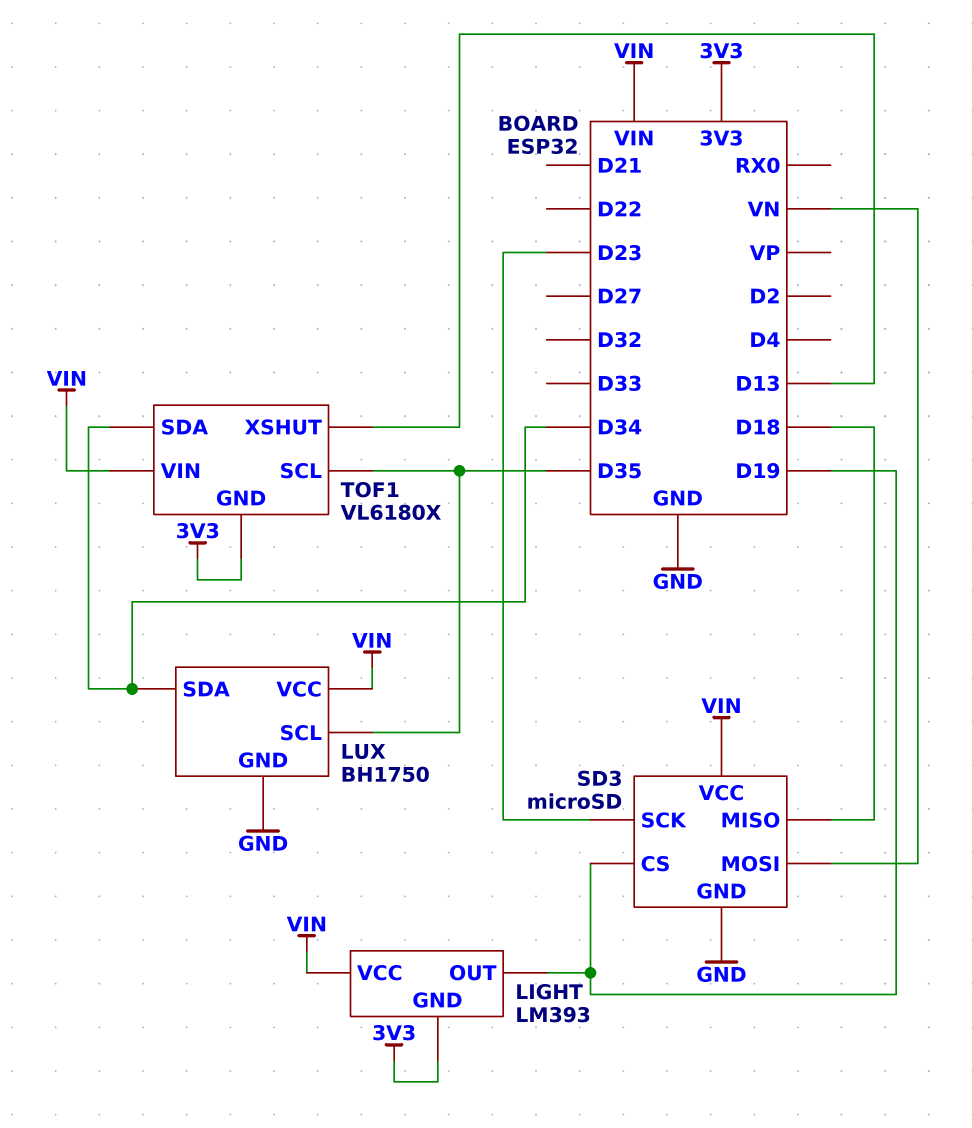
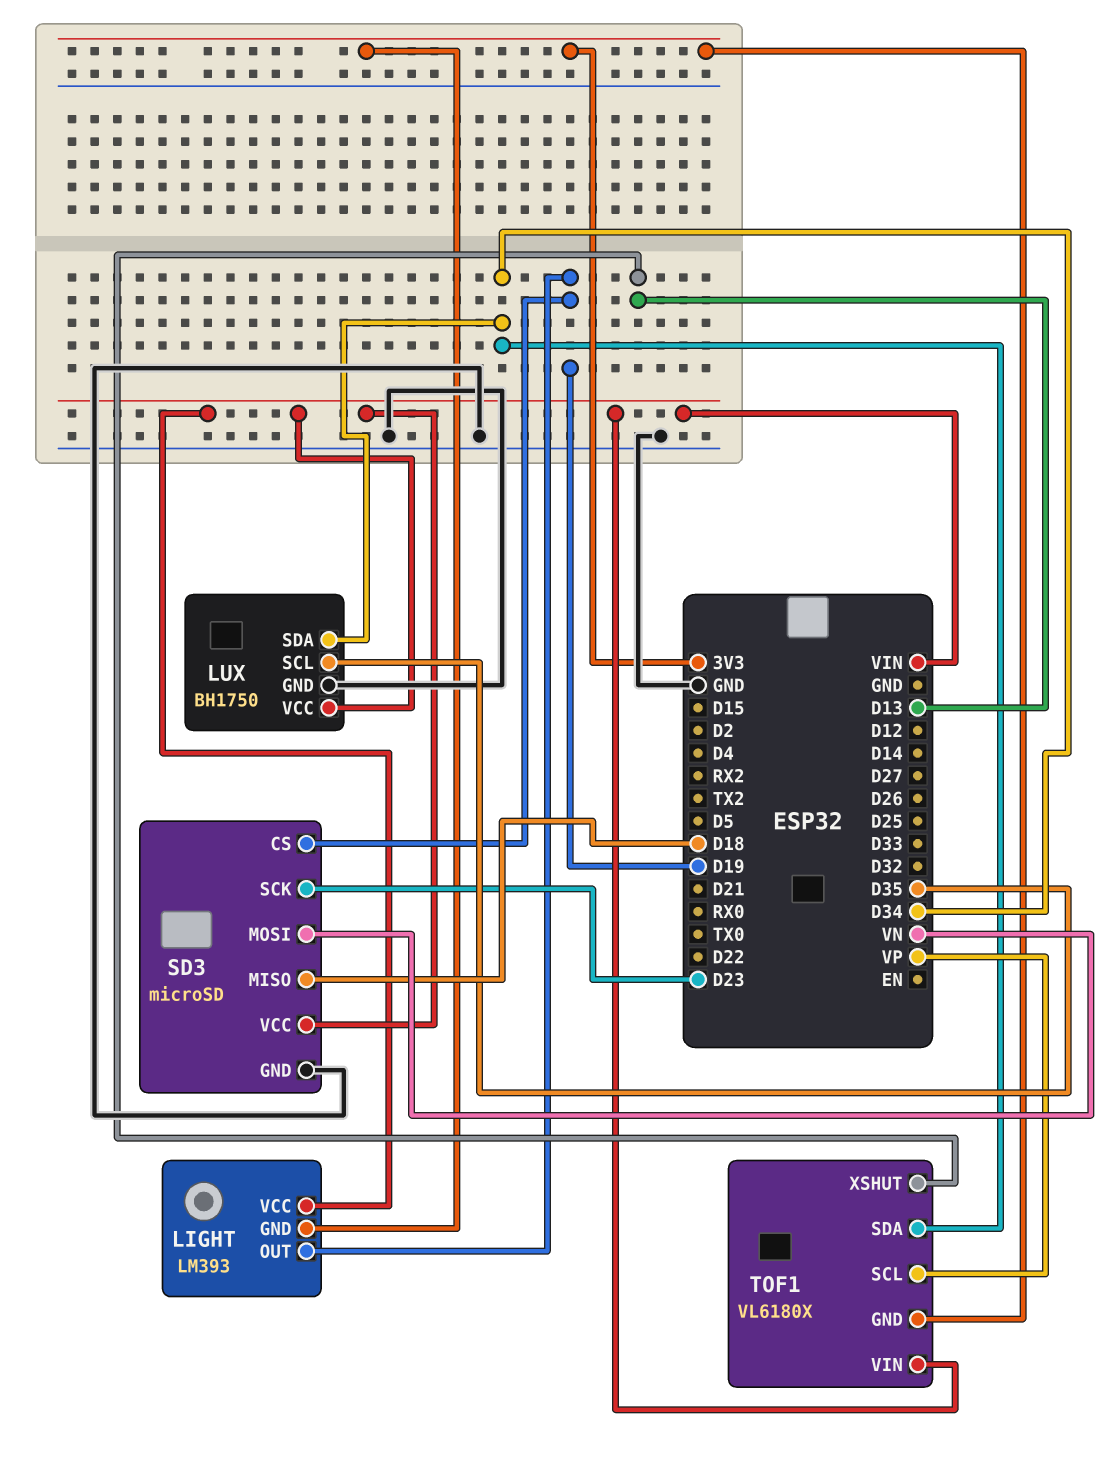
TOF1 pin SCL: D35 -> VP

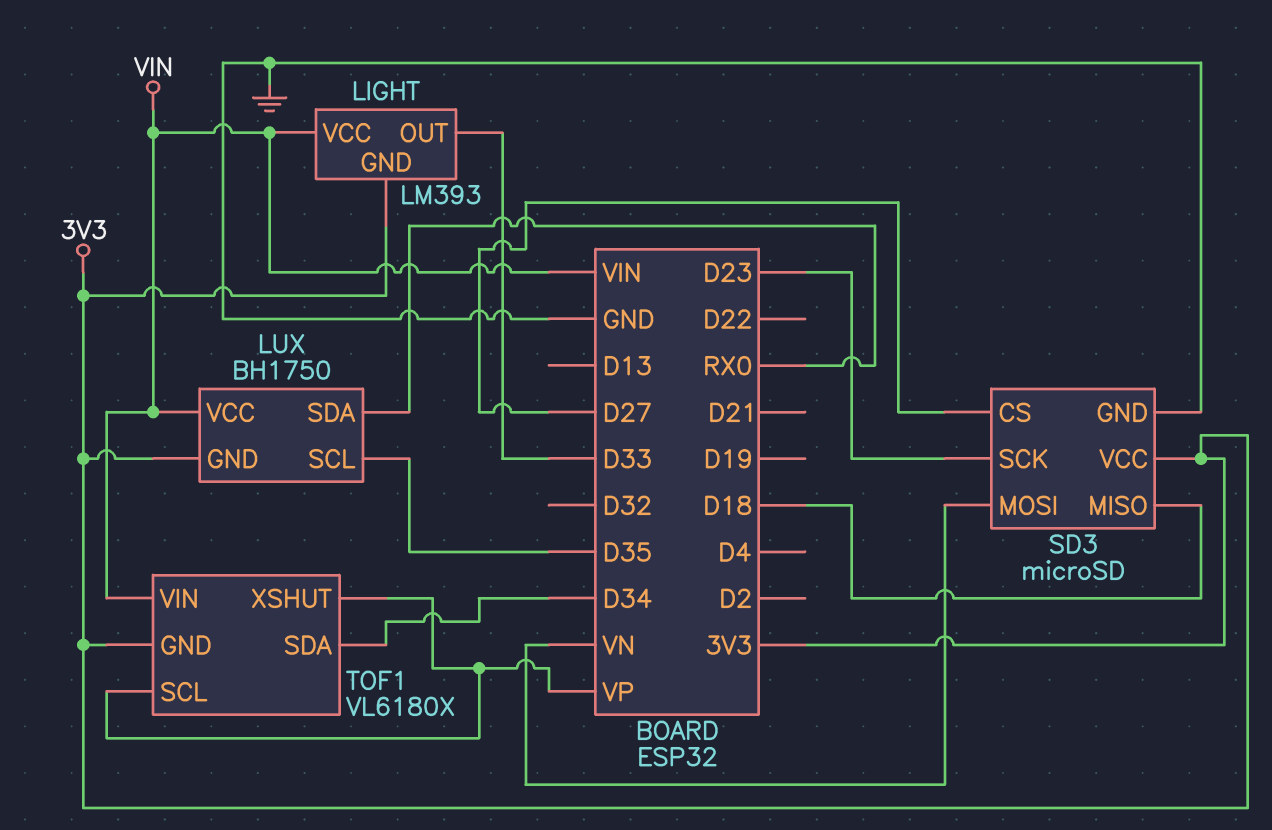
LIGHT pin OUT: D19 -> D33
LUX pin GND: GND -> 3V3
LUX pin SDA: D34 -> RX0
SD3 pin CS: D19 -> D27
SD3 pin VCC: VIN -> 3V3
TOF1 pin XSHUT: D13 -> VP

